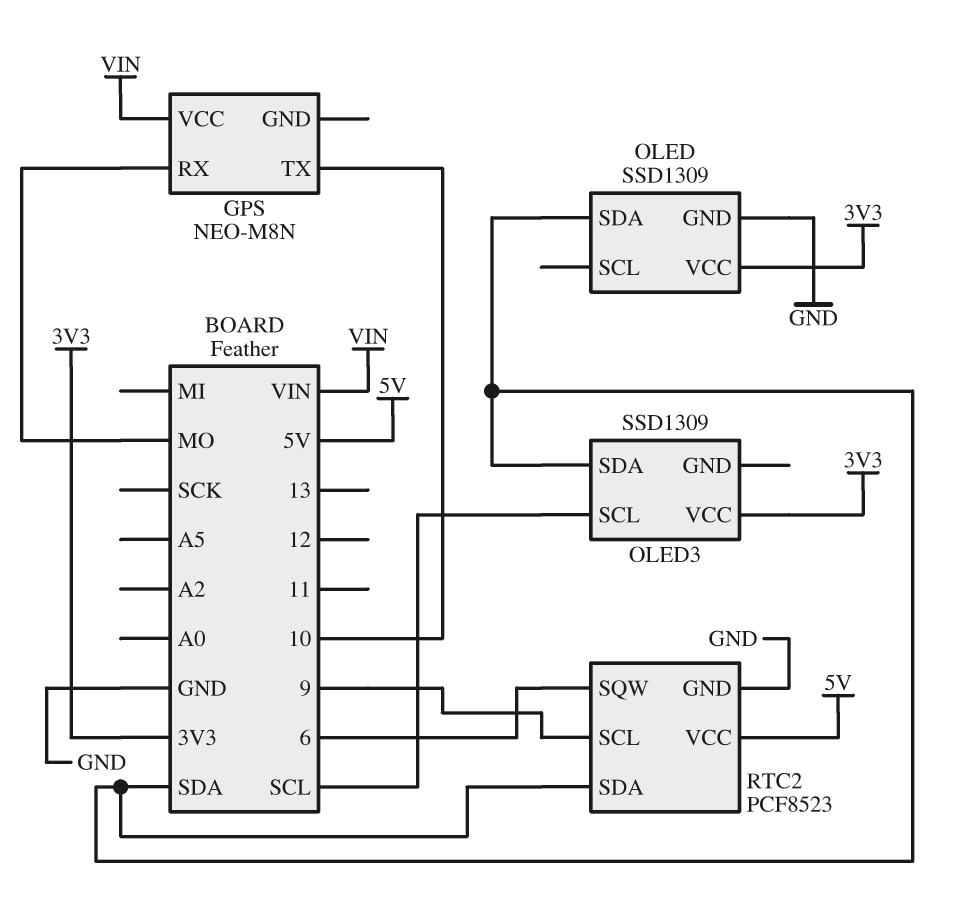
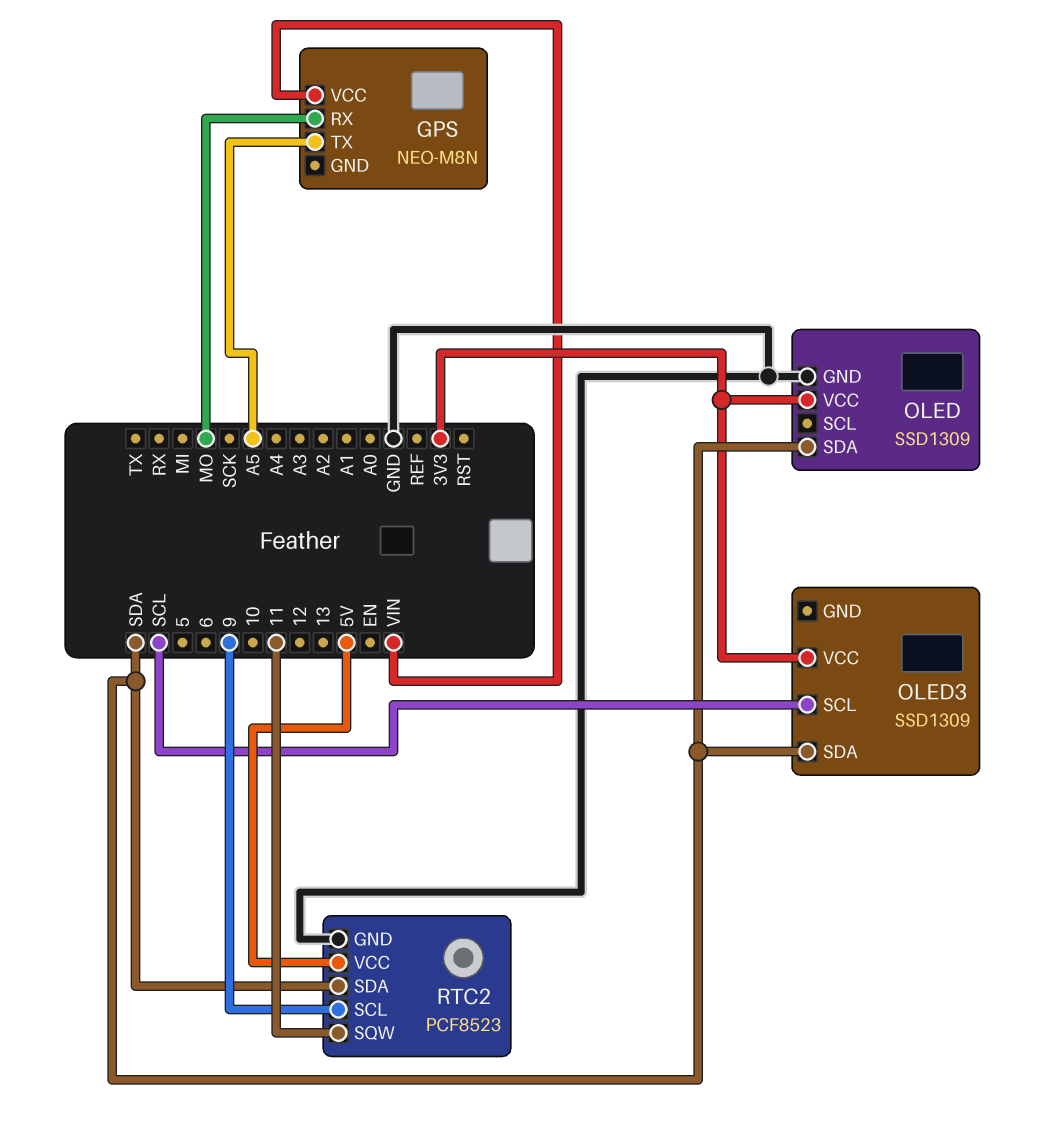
GPS pin TX: 10 -> A5
RTC2 pin SQW: 6 -> 11

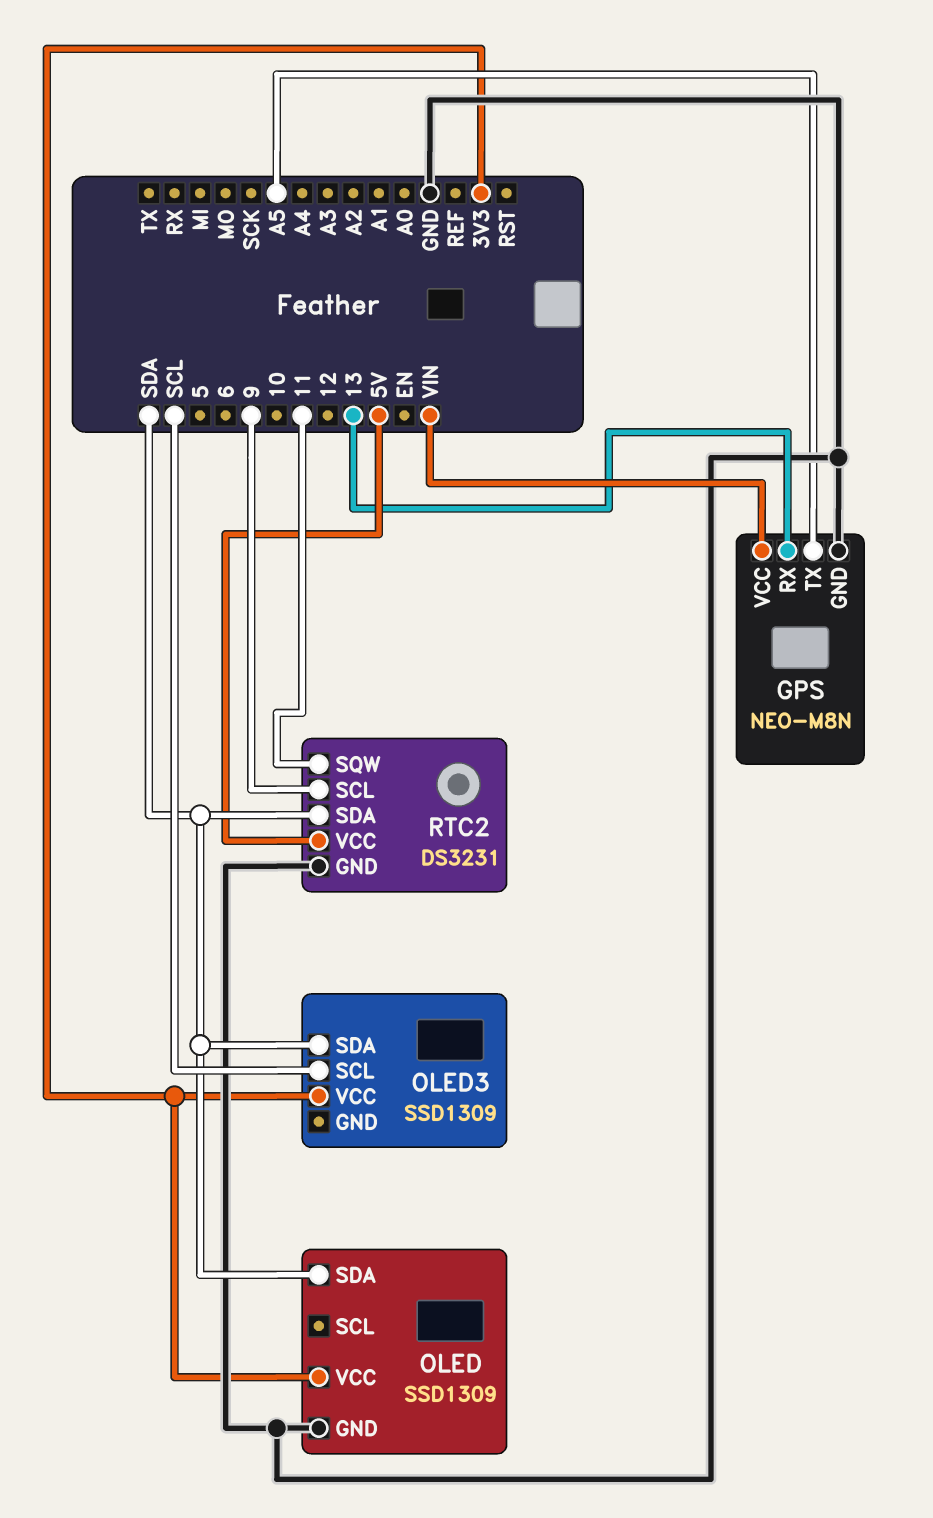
GPS pin GND: none -> GND
GPS pin RX: MO -> 13
RTC2: PCF8523 -> DS3231

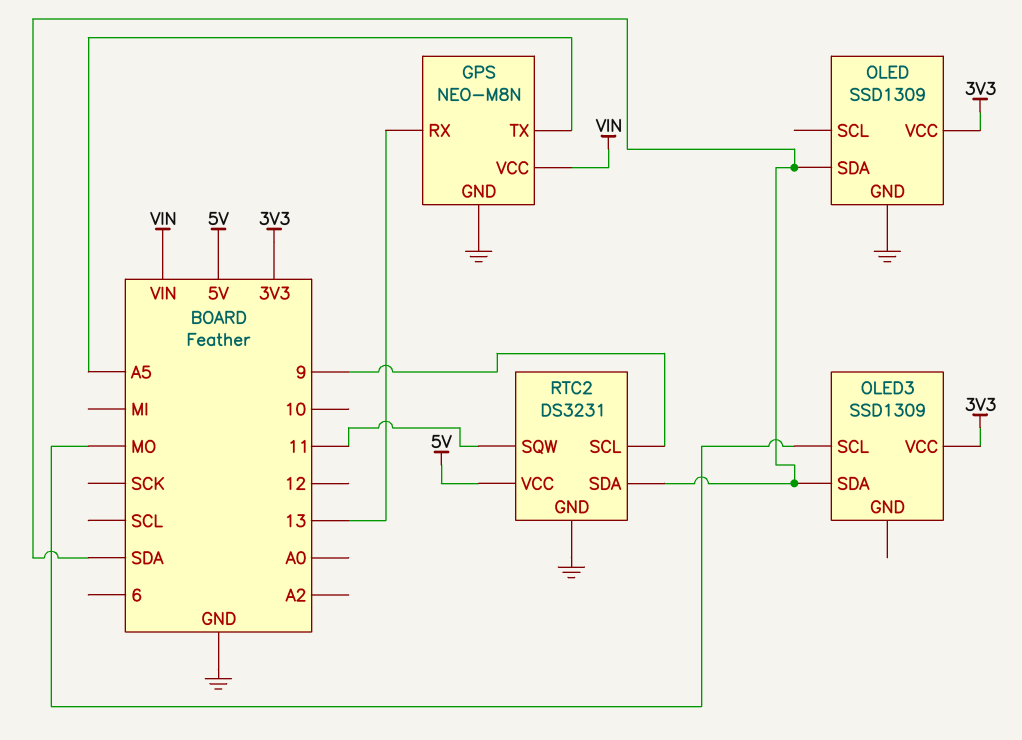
OLED3 pin SCL: SCL -> MO

